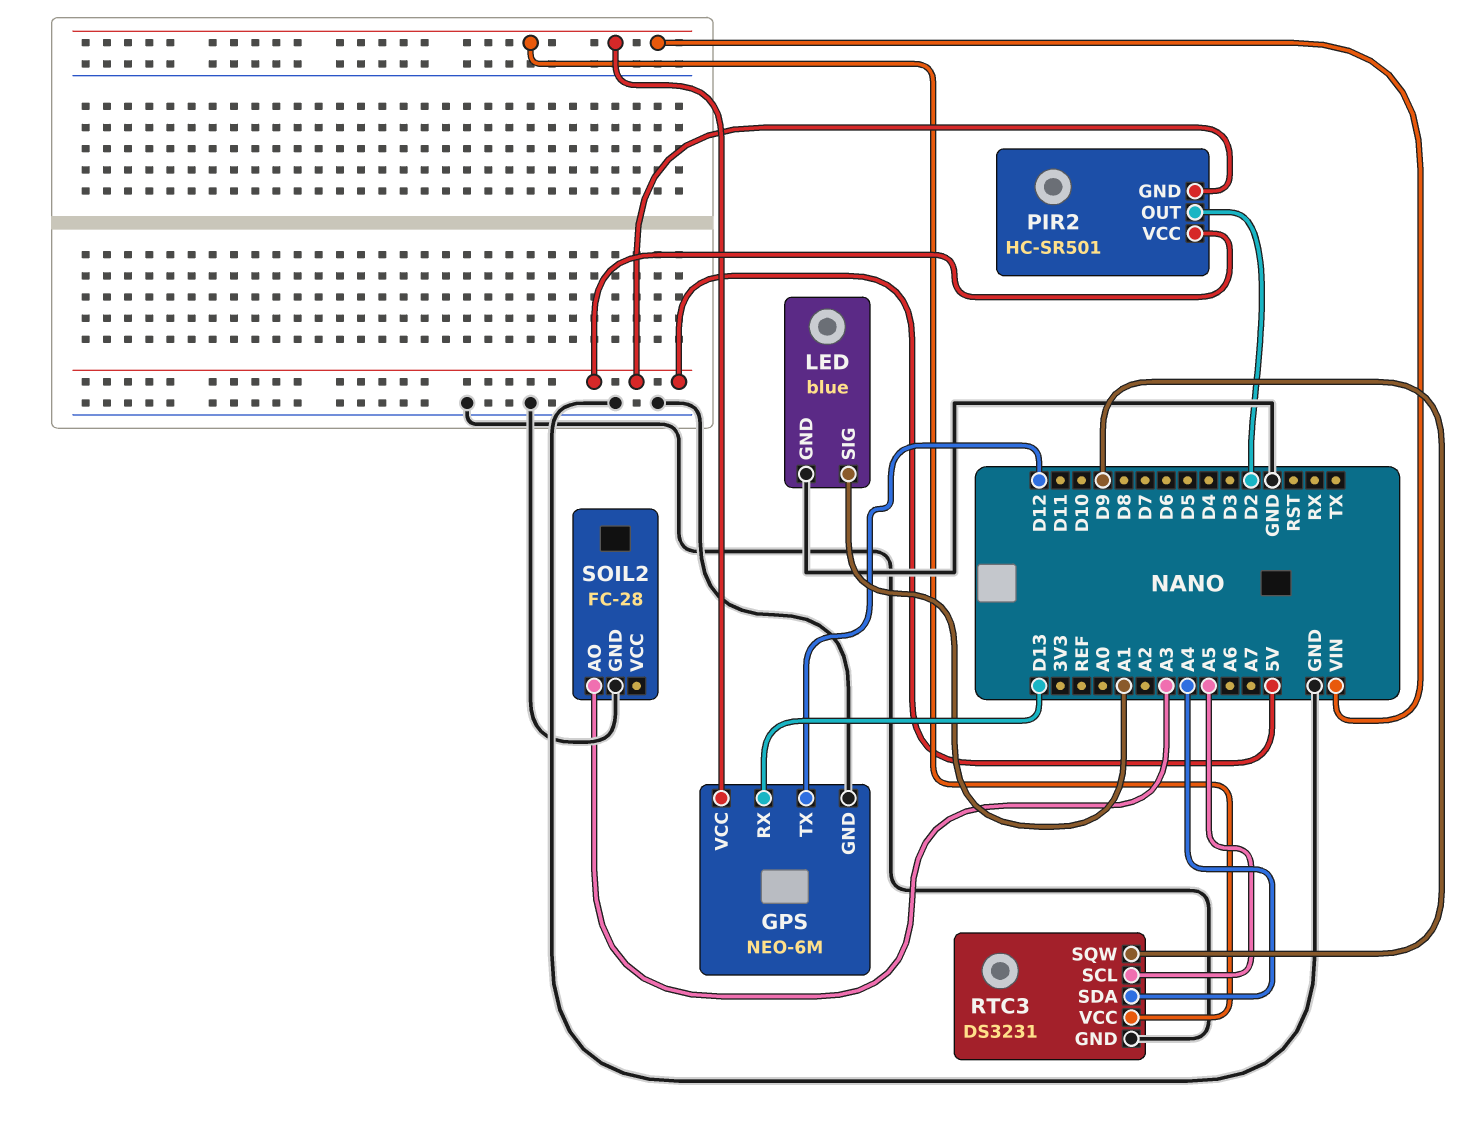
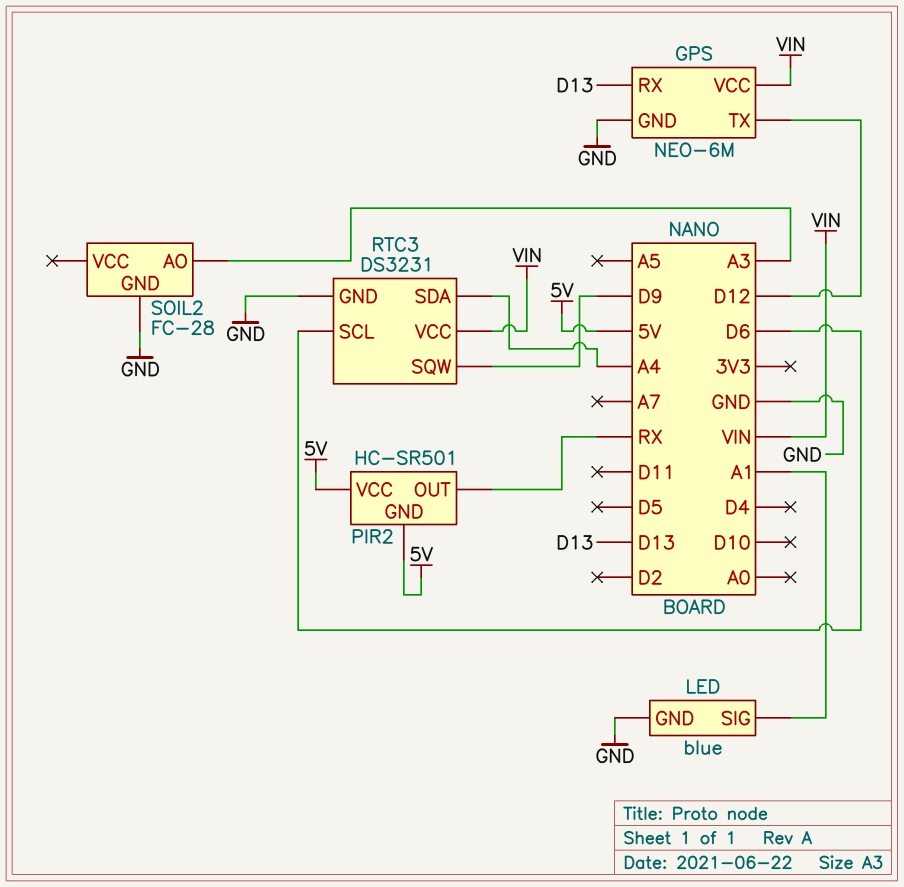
PIR2 pin OUT: D2 -> RX
RTC3 pin SCL: A5 -> D6

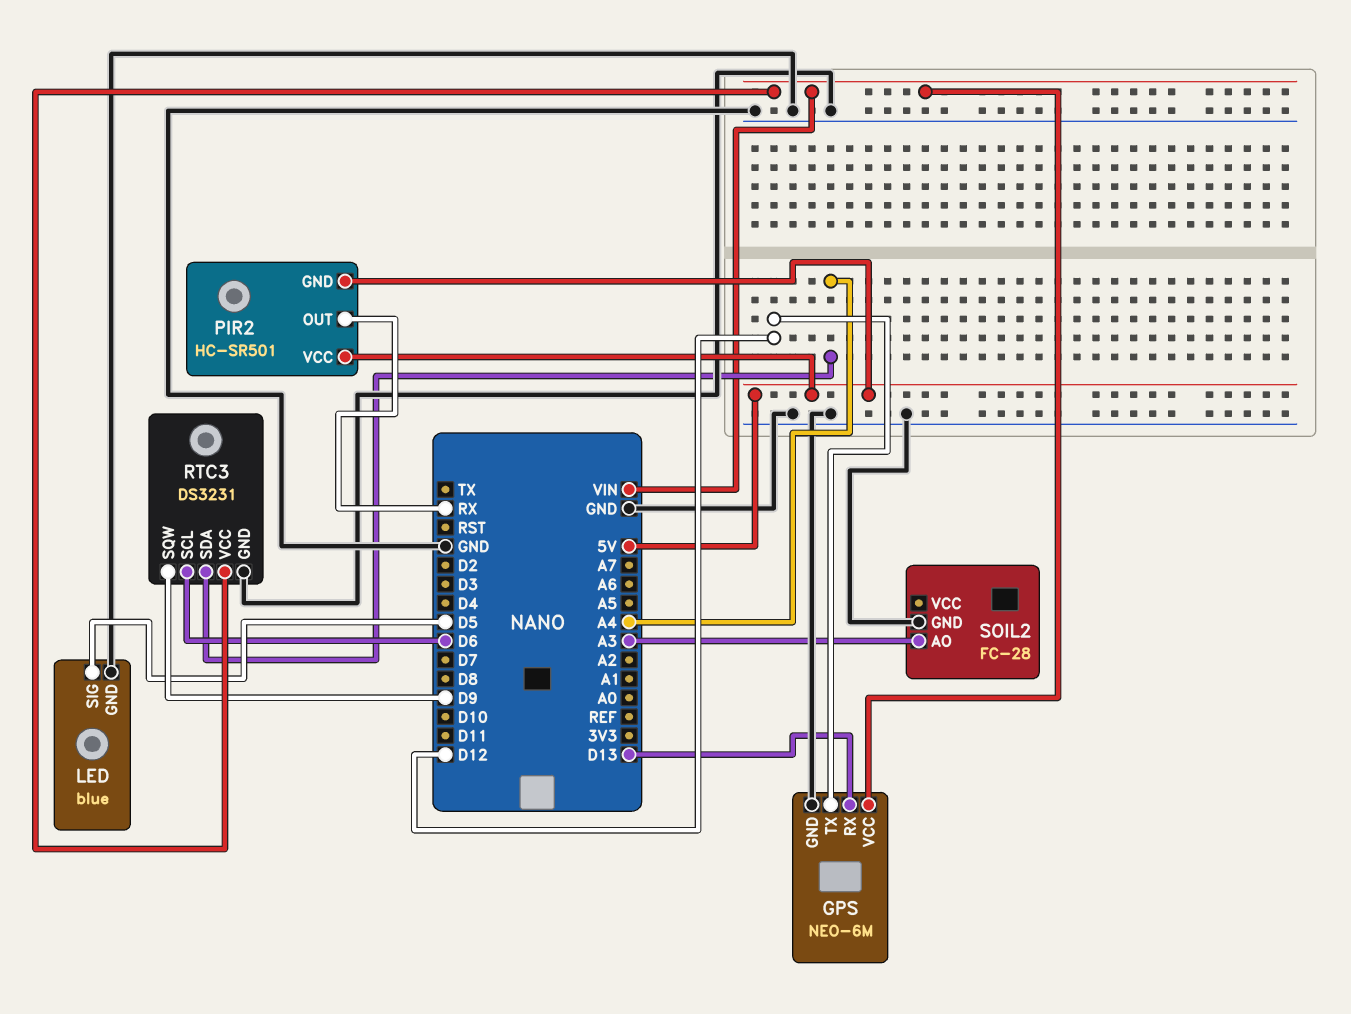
LED pin SIG: A1 -> D5

